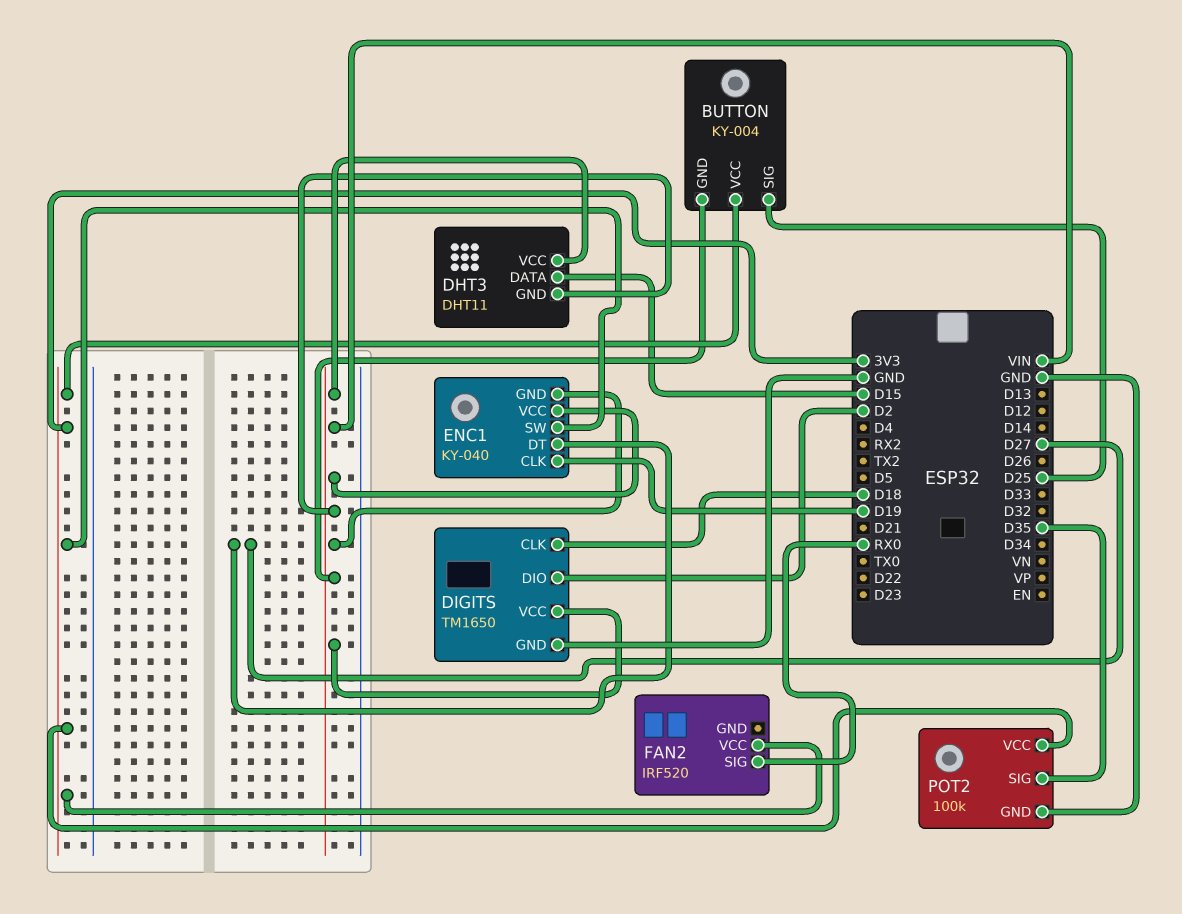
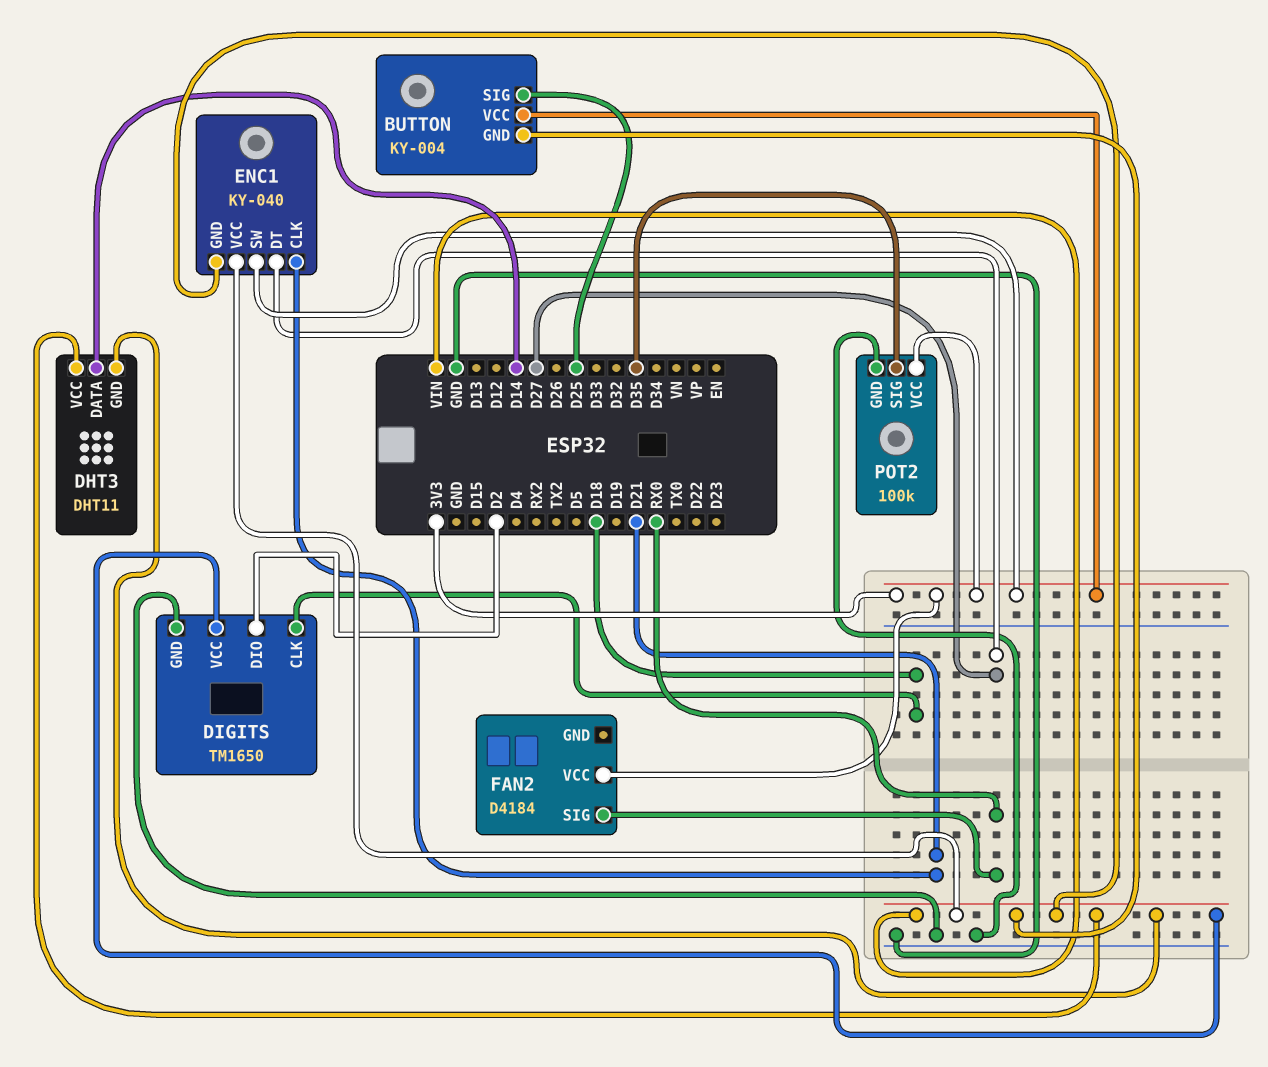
DHT3 pin DATA: D15 -> D14
ENC1 pin CLK: D19 -> D21
FAN2: IRF520 -> D4184

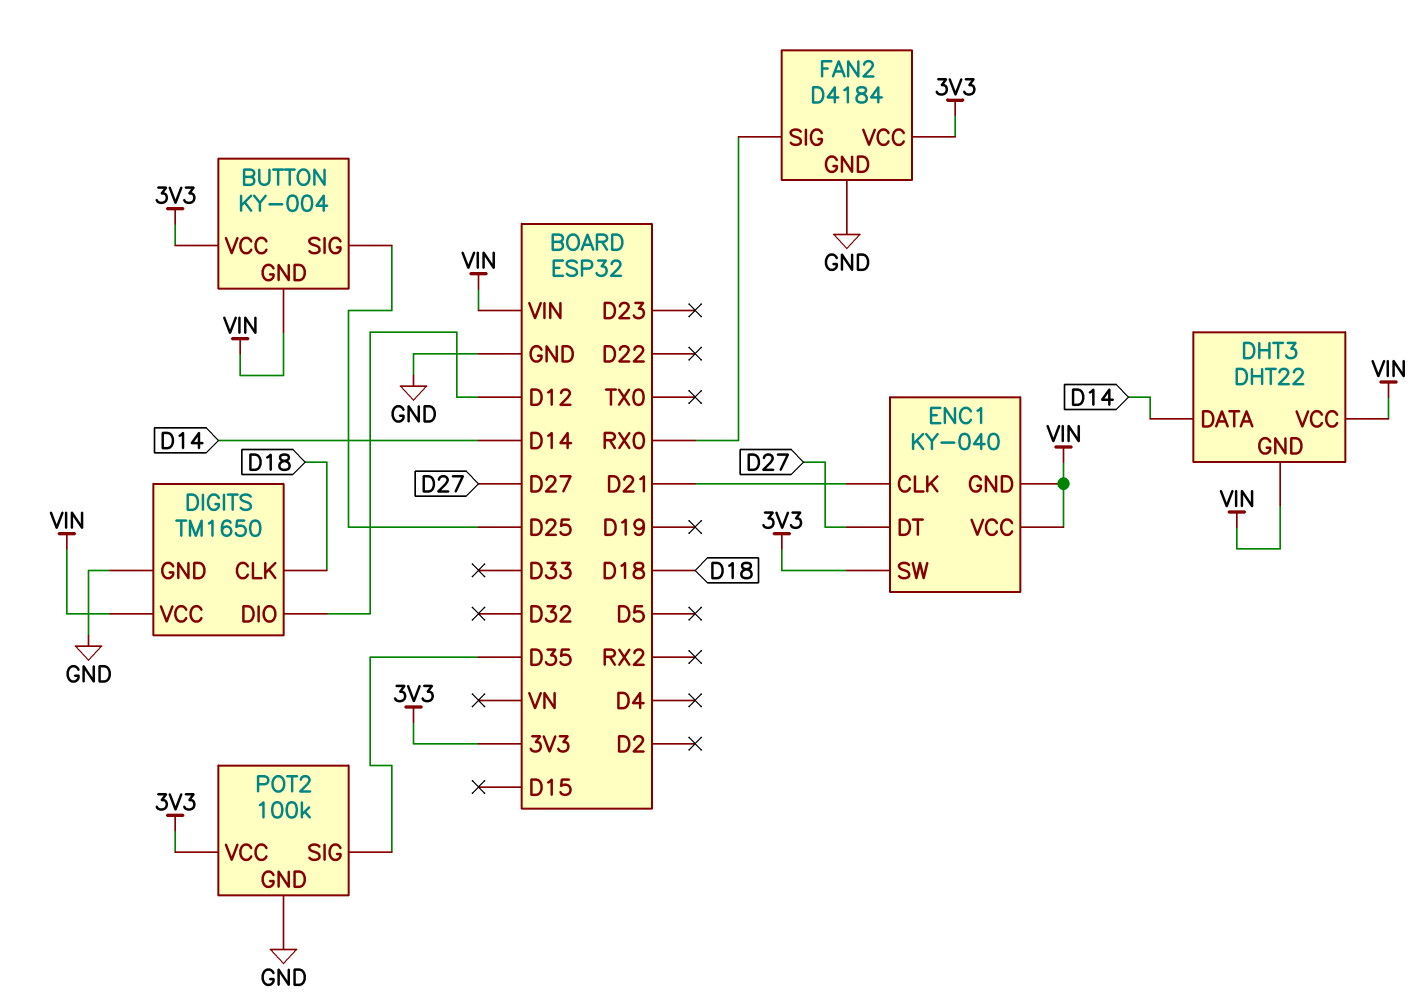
DHT3: DHT11 -> DHT22
DIGITS pin DIO: D2 -> D12
FAN2 pin GND: none -> GND

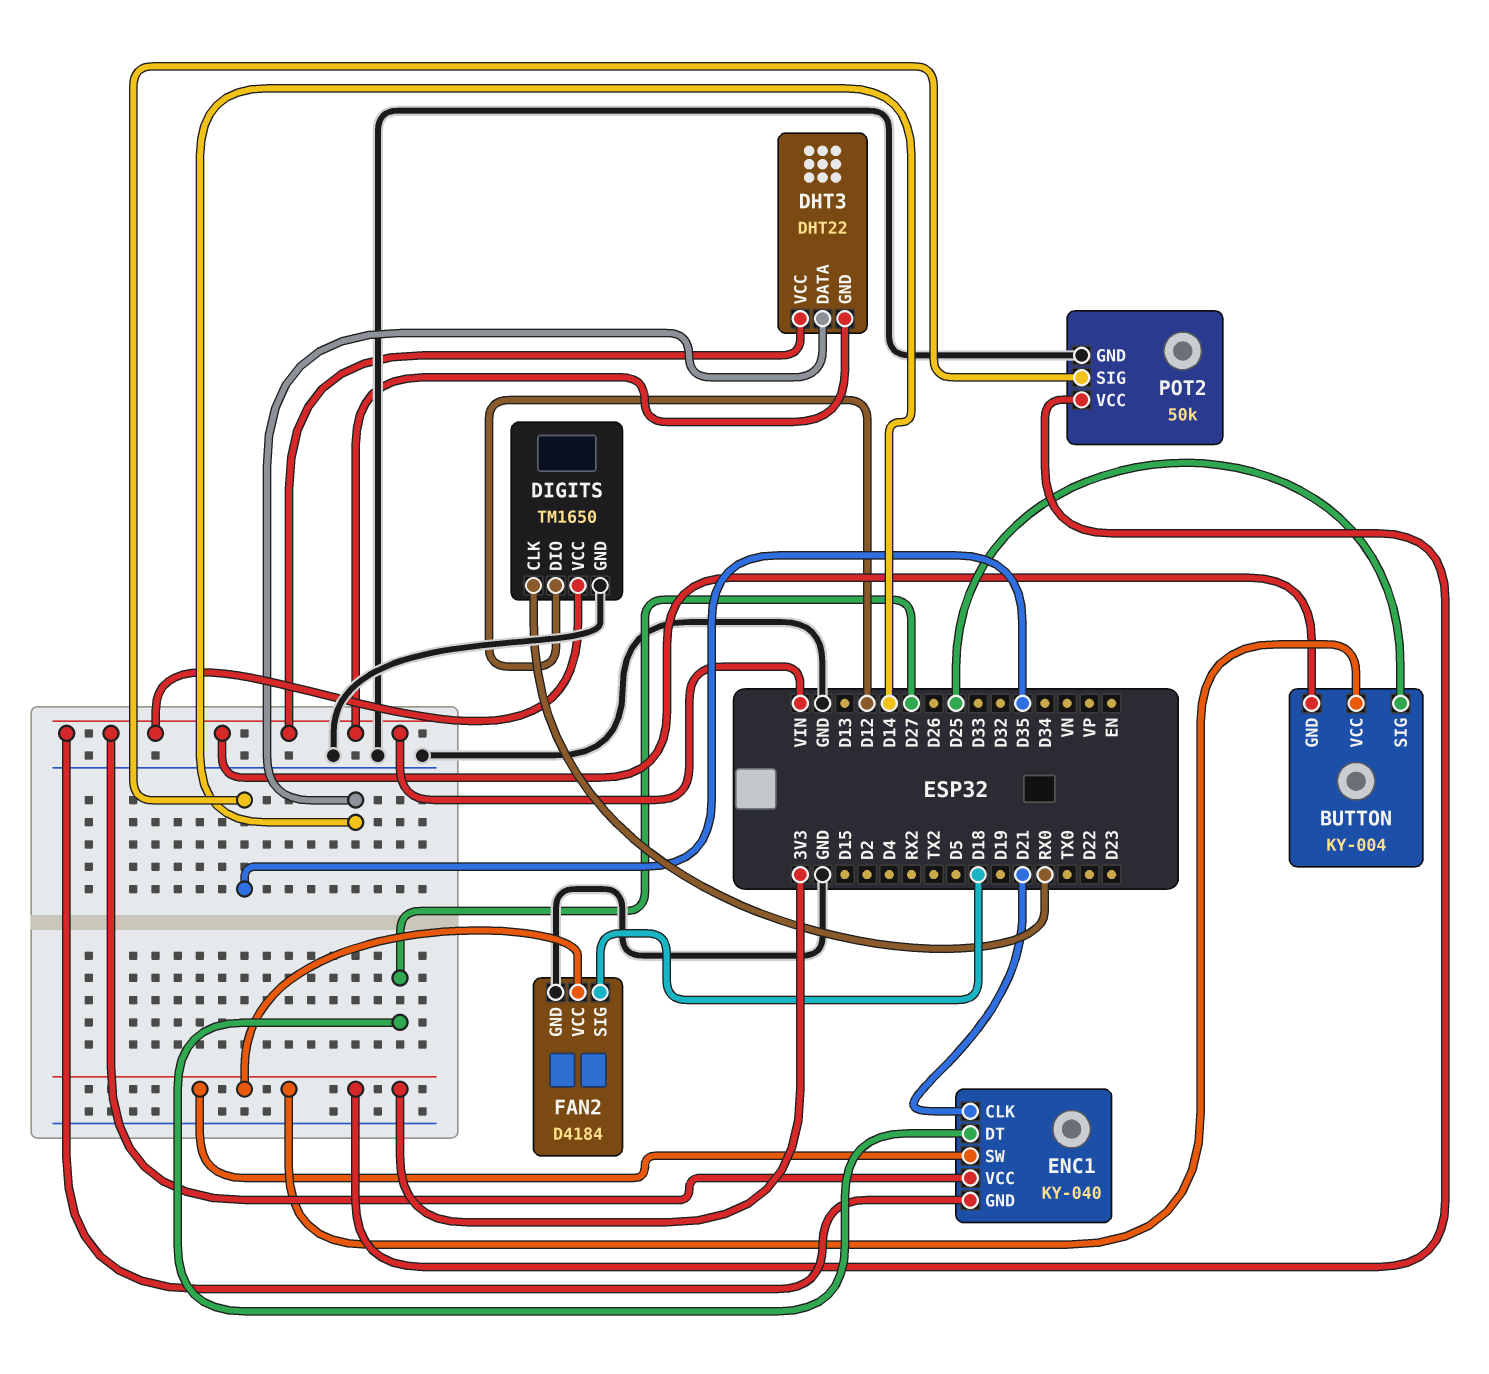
DIGITS pin CLK: D18 -> RX0
FAN2 pin SIG: RX0 -> D18
POT2: 100k -> 50k

